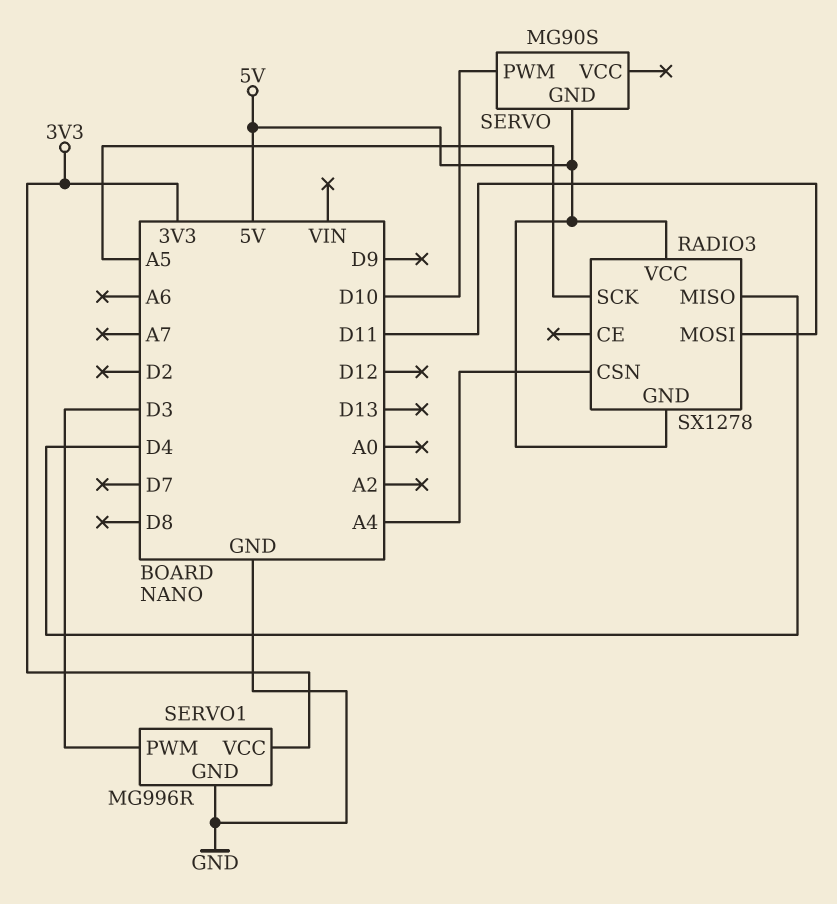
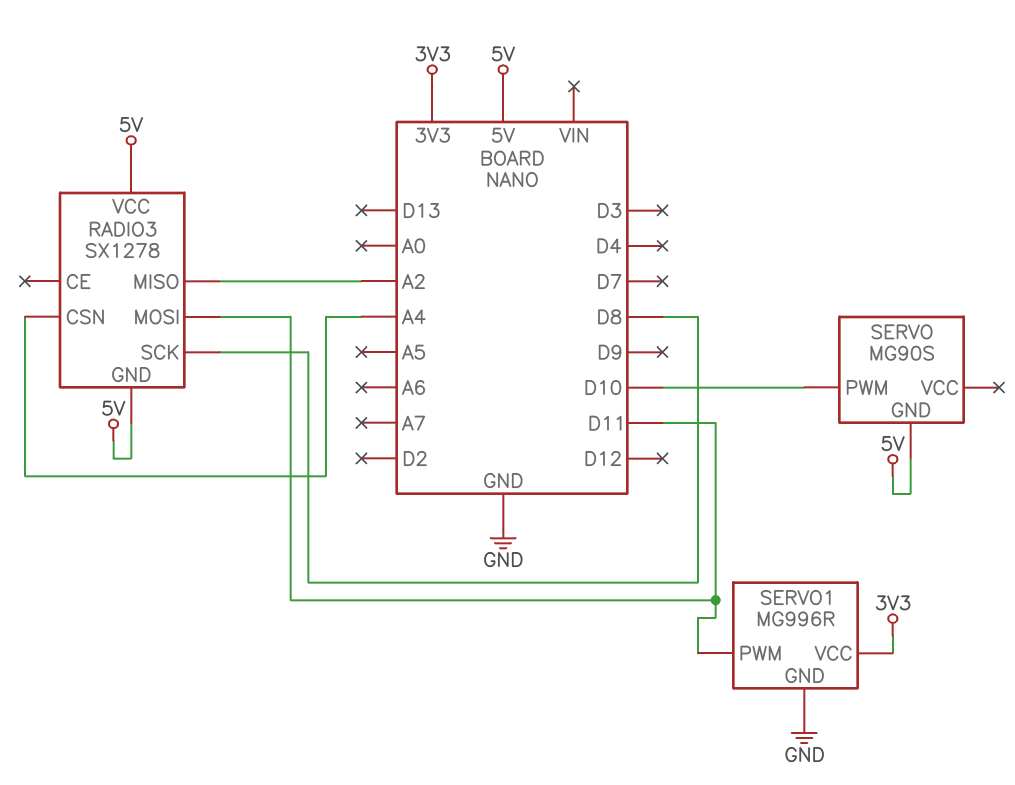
RADIO3 pin MISO: D4 -> A2
RADIO3 pin SCK: A5 -> D8
SERVO1 pin PWM: D3 -> D11

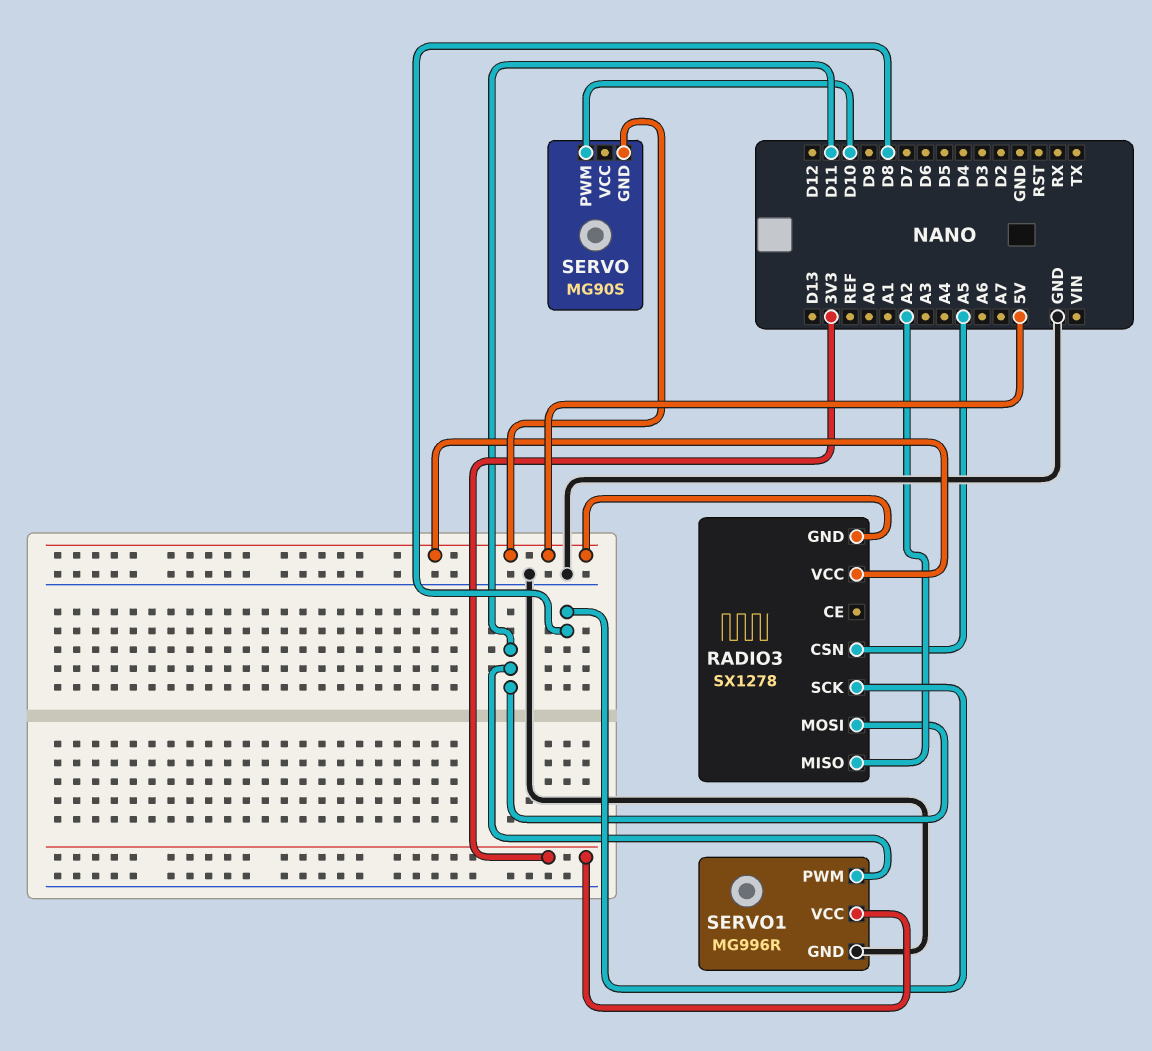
RADIO3 pin CSN: A4 -> A5

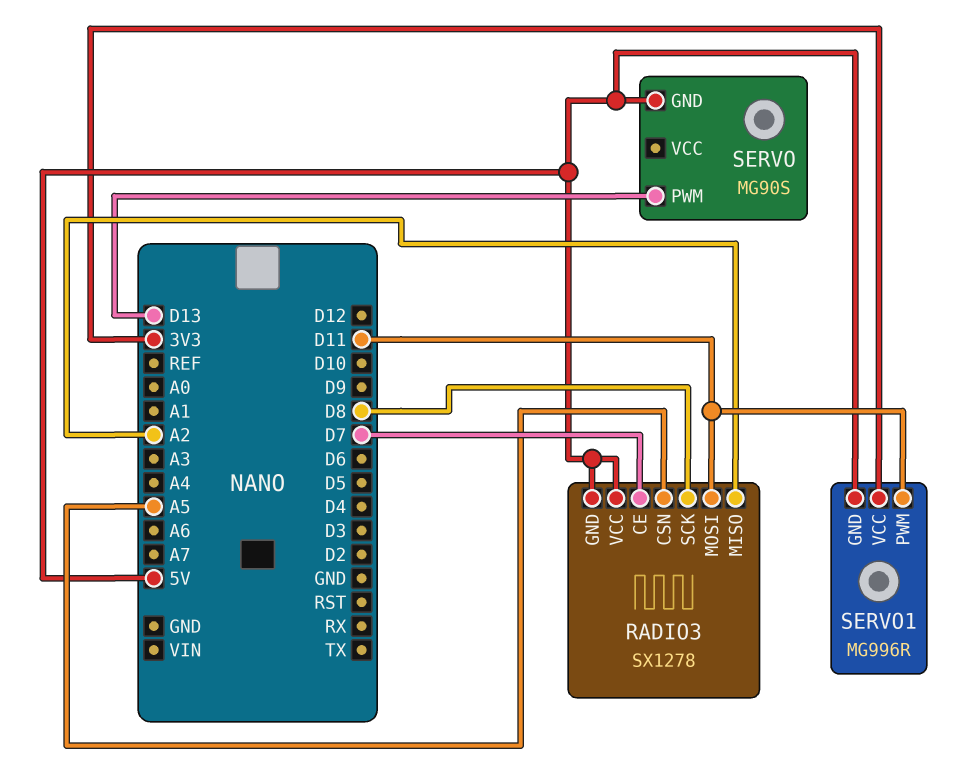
RADIO3 pin CE: none -> D7
SERVO pin PWM: D10 -> D13
SERVO1 pin GND: GND -> 5V

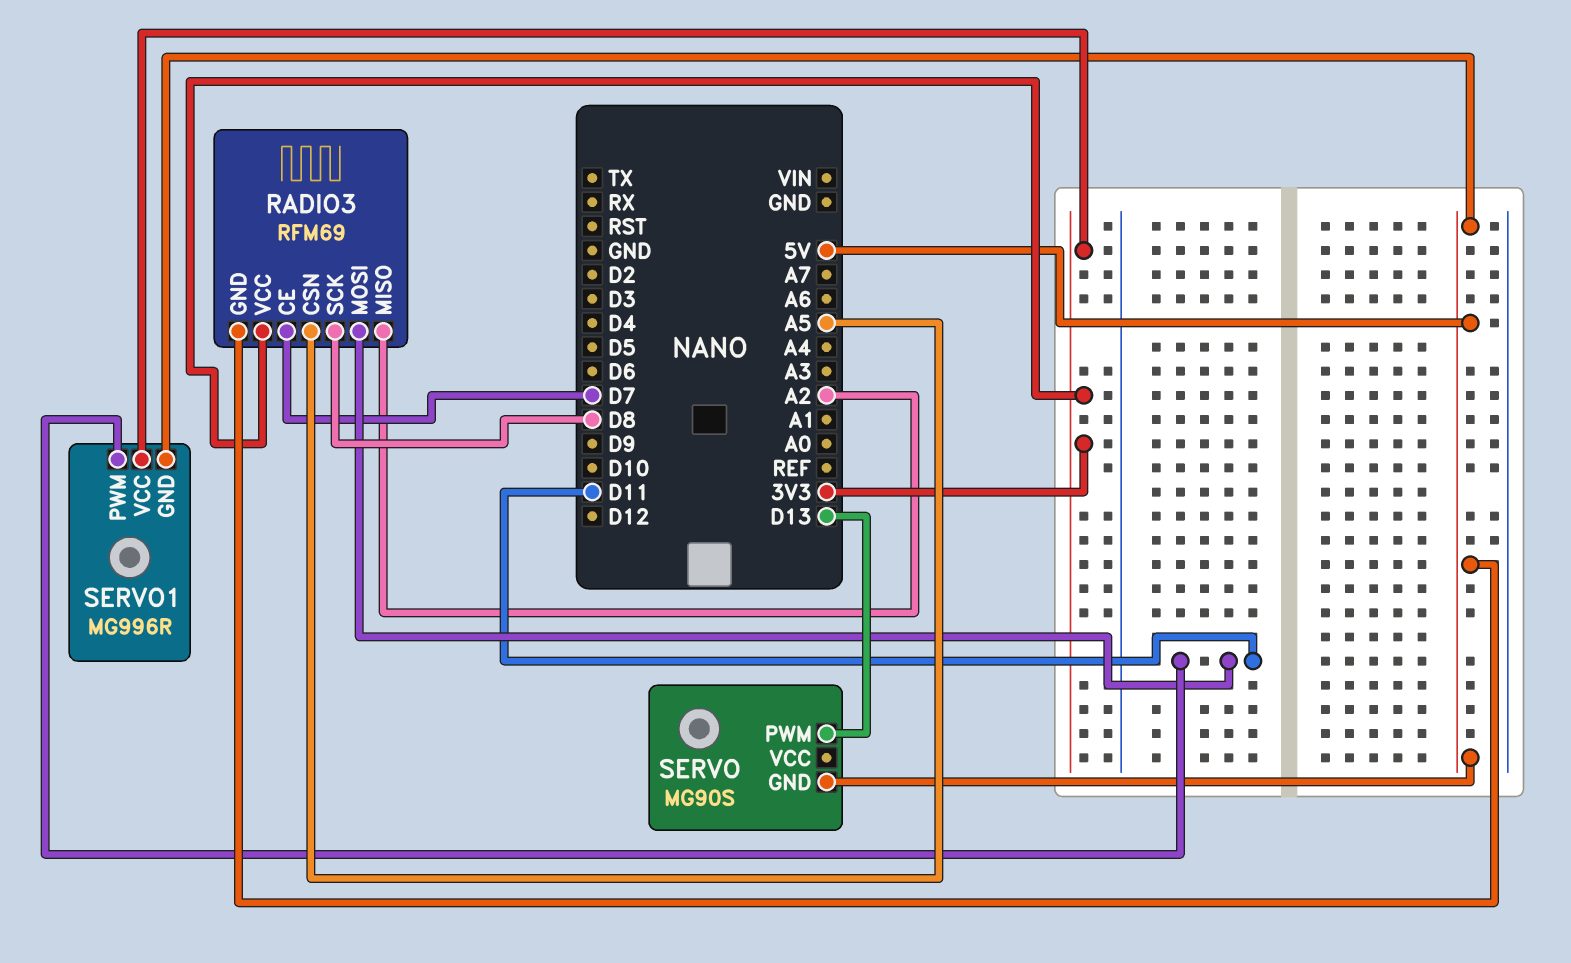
RADIO3: SX1278 -> RFM69
RADIO3 pin VCC: 5V -> 3V3

